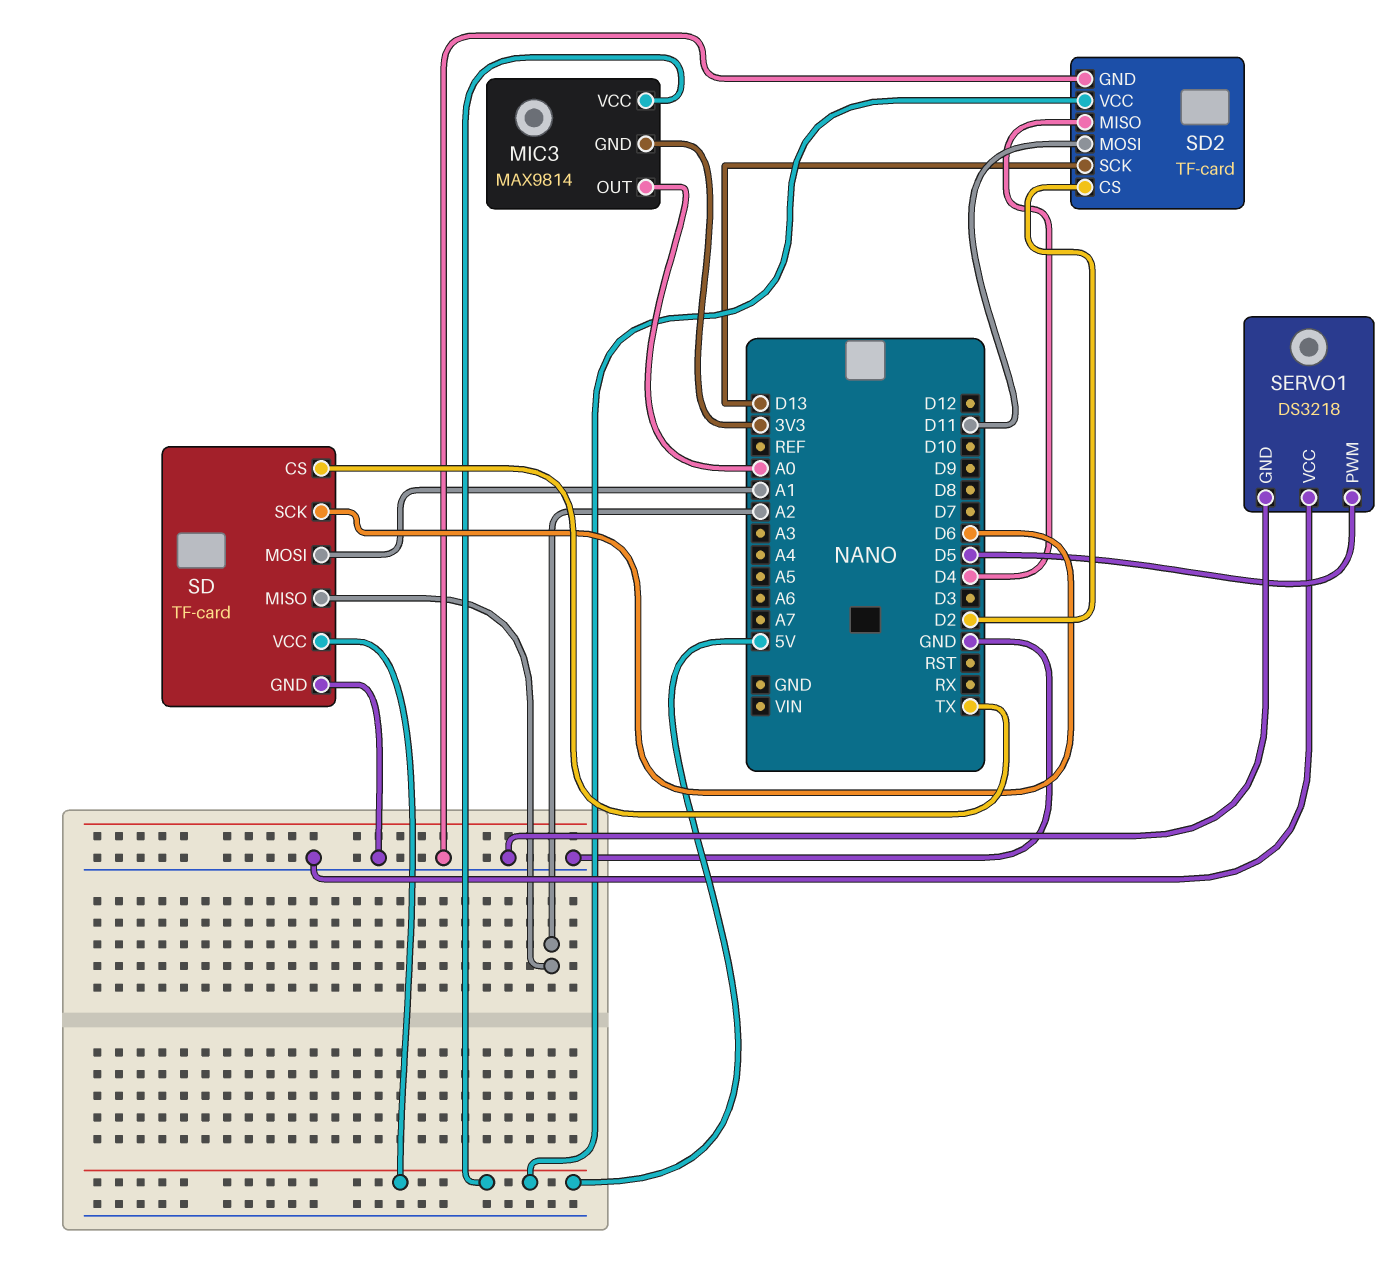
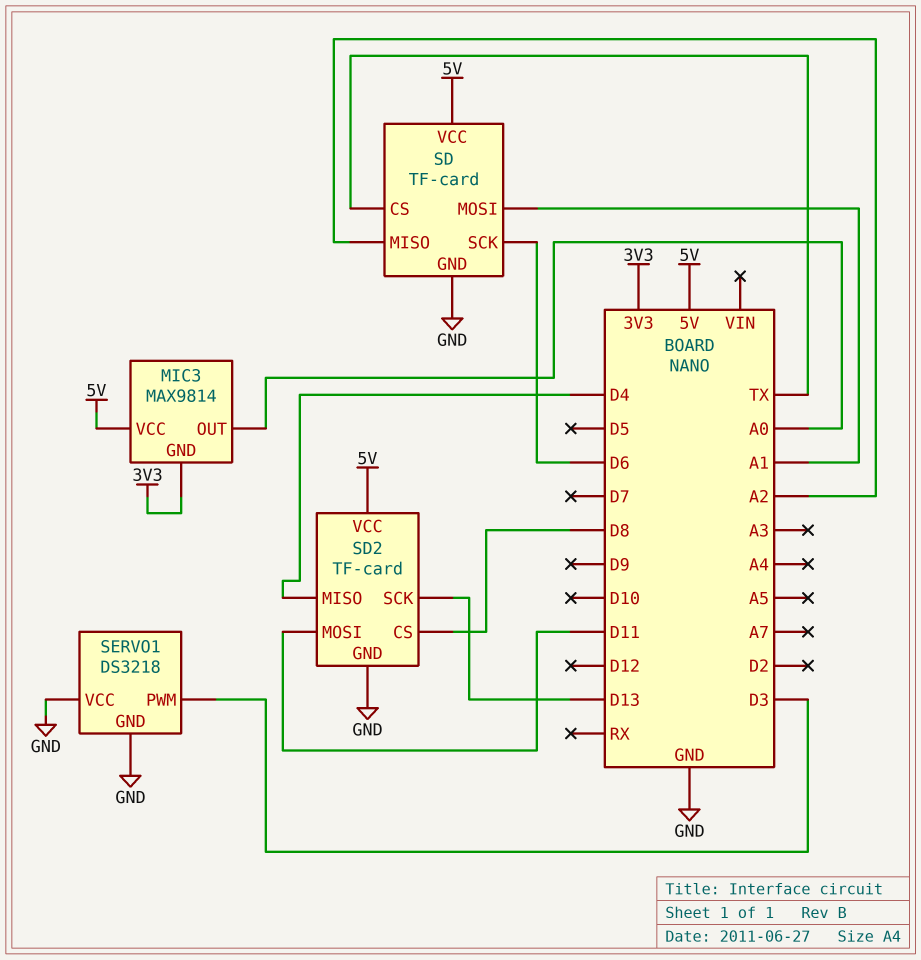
SD2 pin CS: D2 -> D8
SERVO1 pin PWM: D5 -> D3

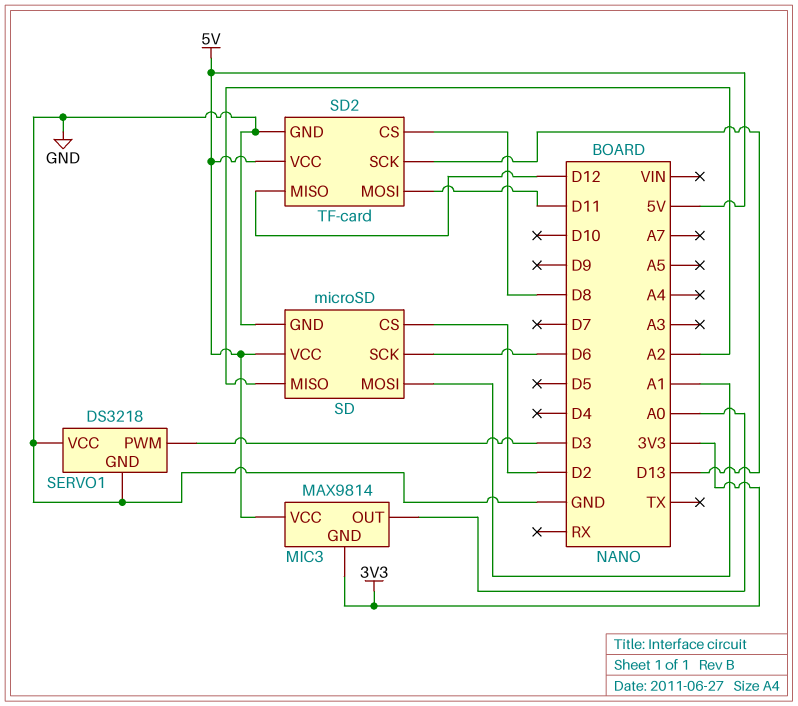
SD: TF-card -> microSD
SD pin CS: TX -> D2
SD2 pin MISO: D4 -> D12

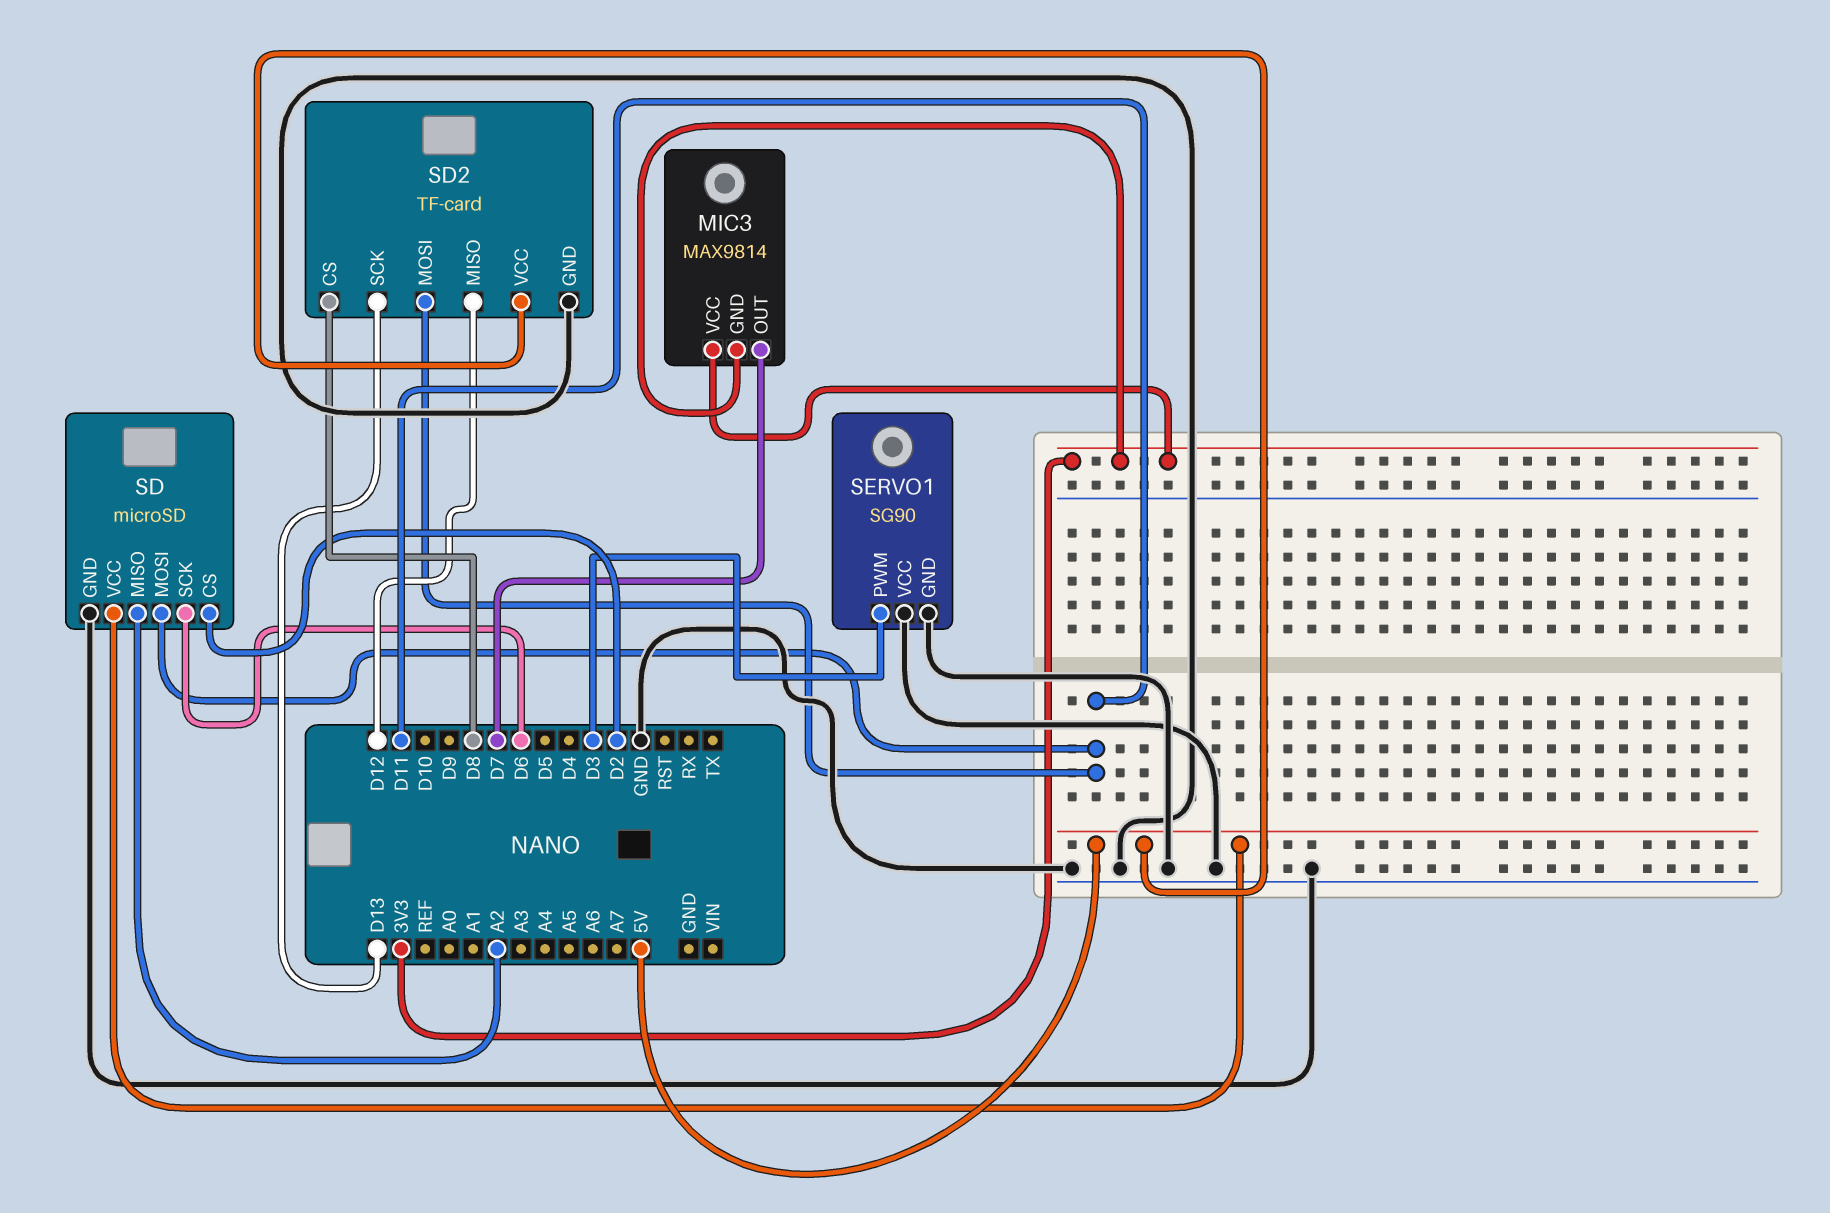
MIC3 pin OUT: A0 -> D7
MIC3 pin VCC: 5V -> 3V3
SD pin MOSI: A1 -> D11
SERVO1: DS3218 -> SG90

